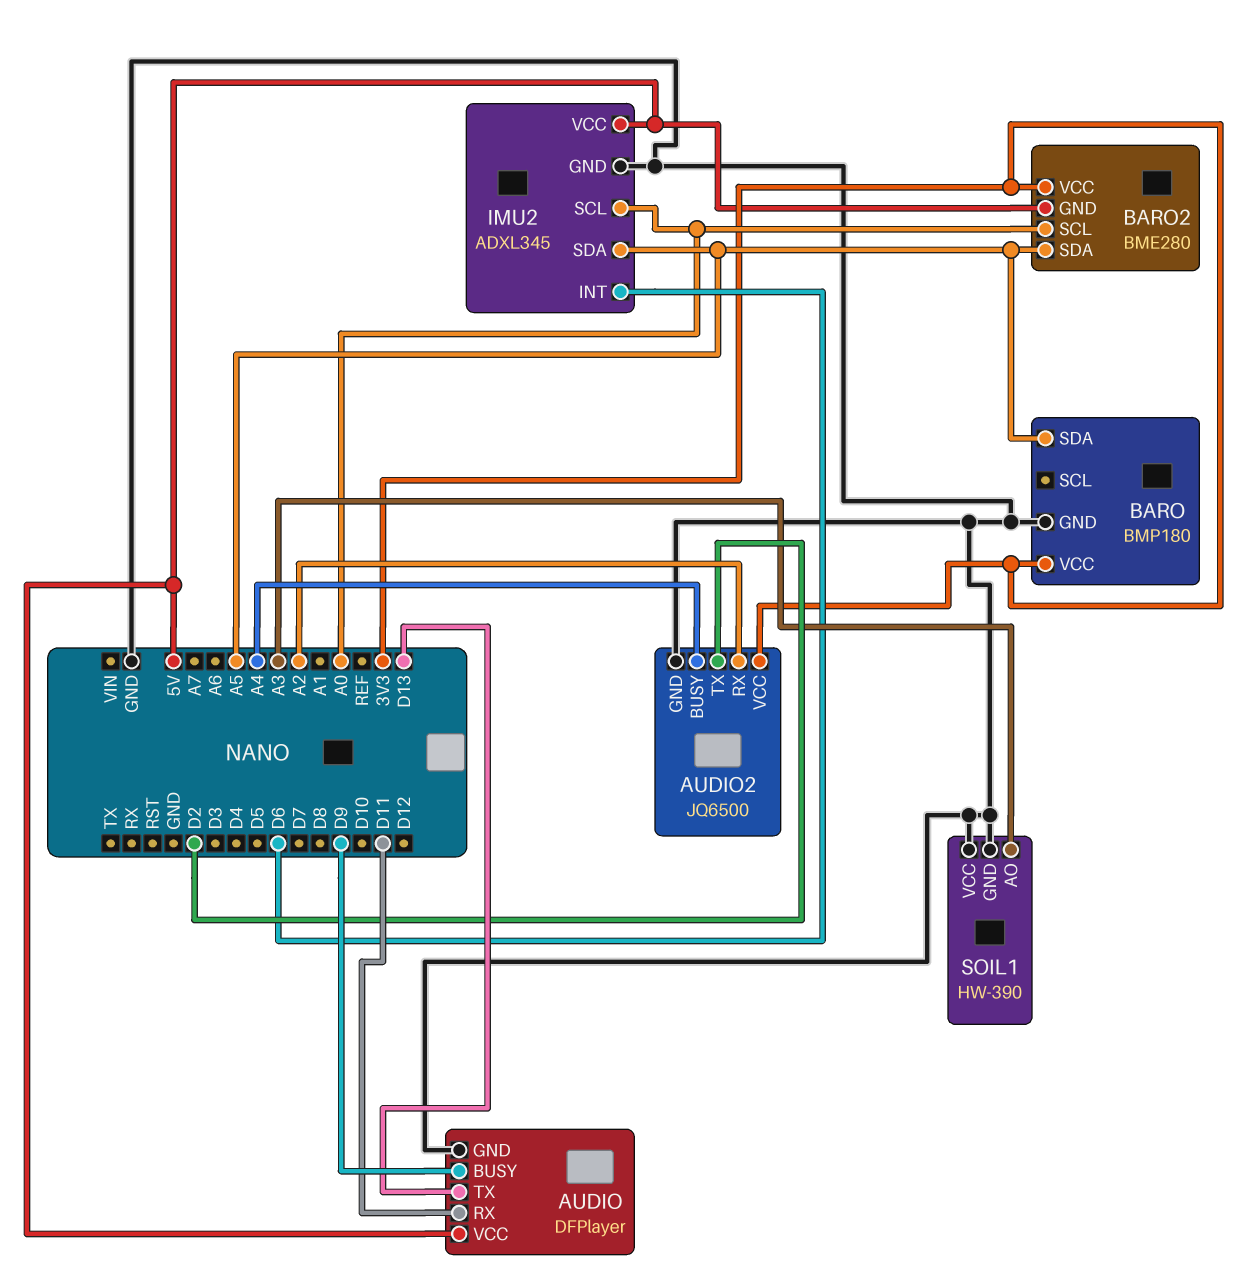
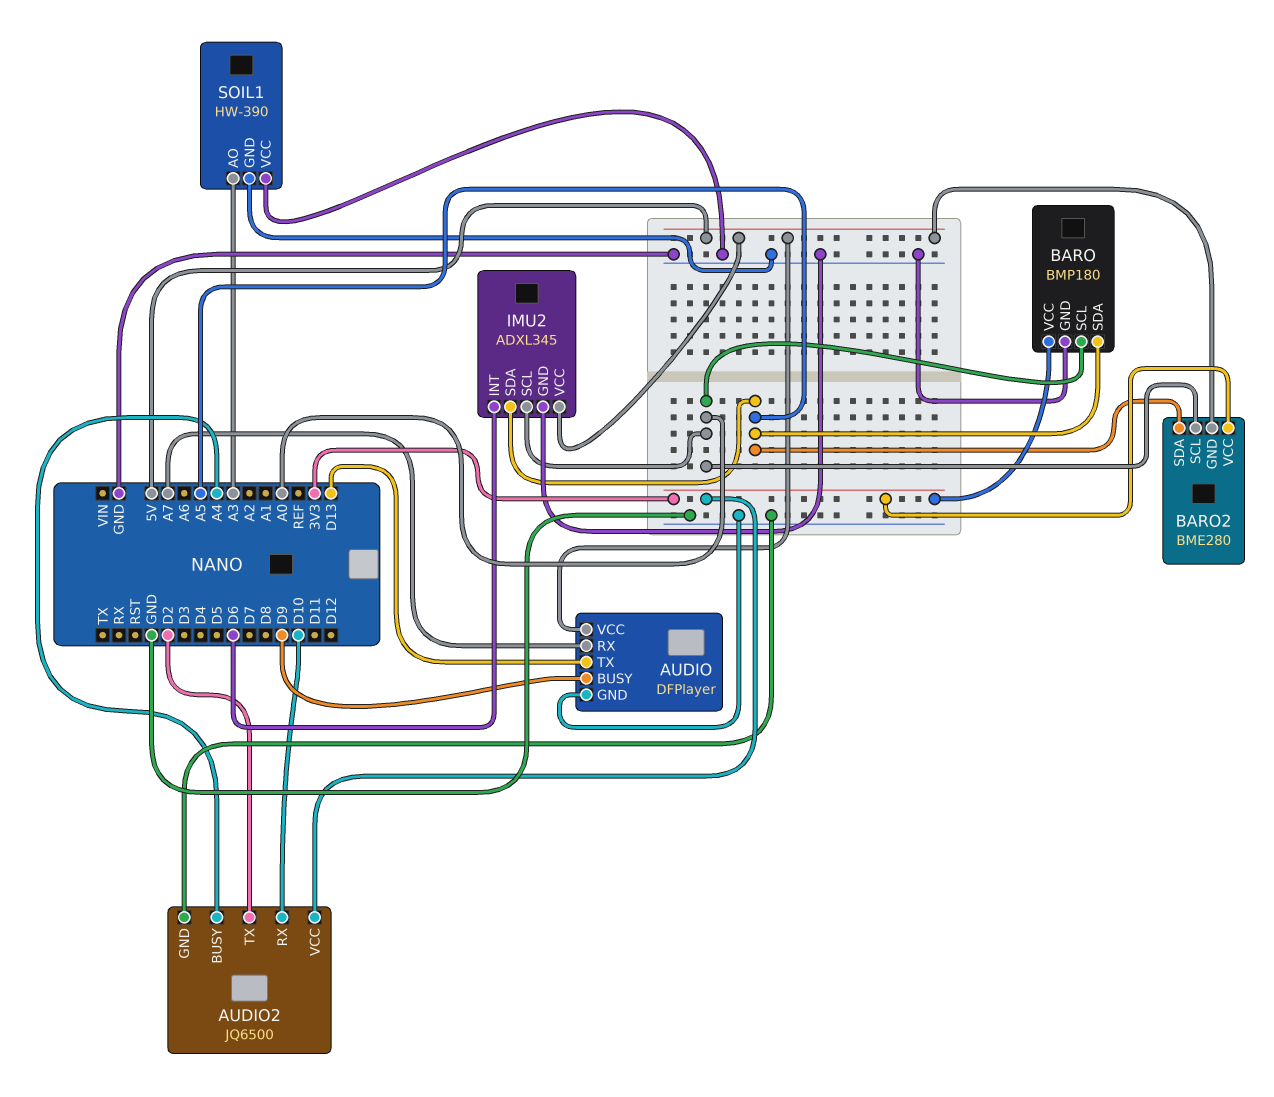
AUDIO pin RX: D11 -> A7
AUDIO2 pin RX: A2 -> D10
BARO pin SCL: none -> A0

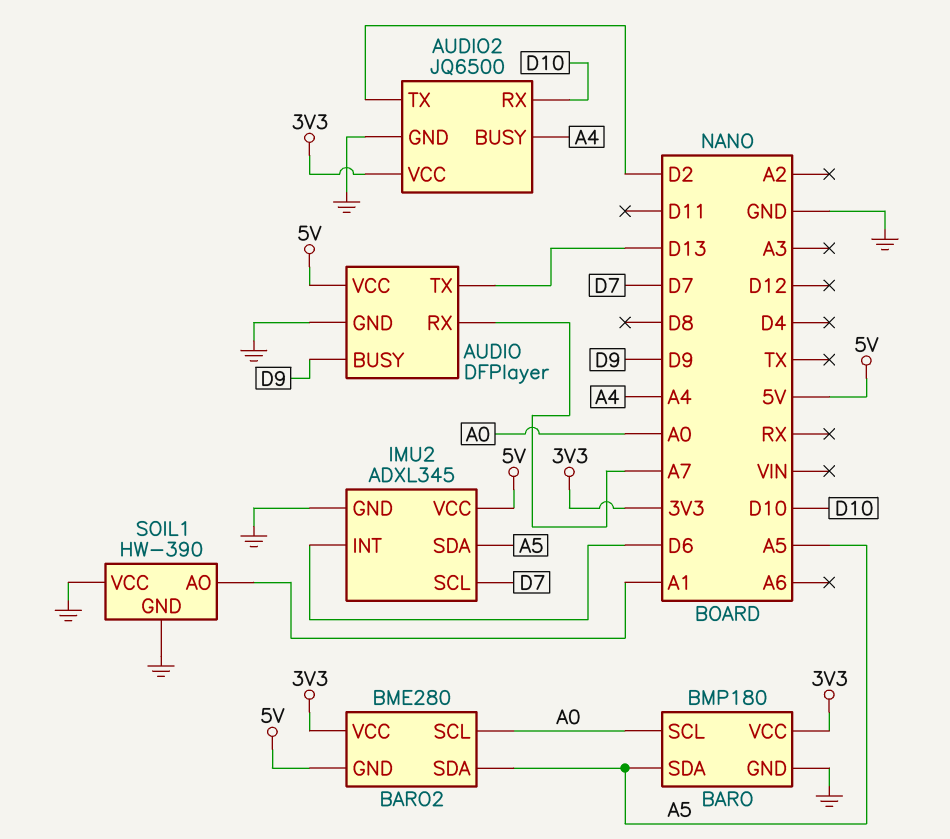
IMU2 pin SCL: A0 -> D7
SOIL1 pin AO: A3 -> A1

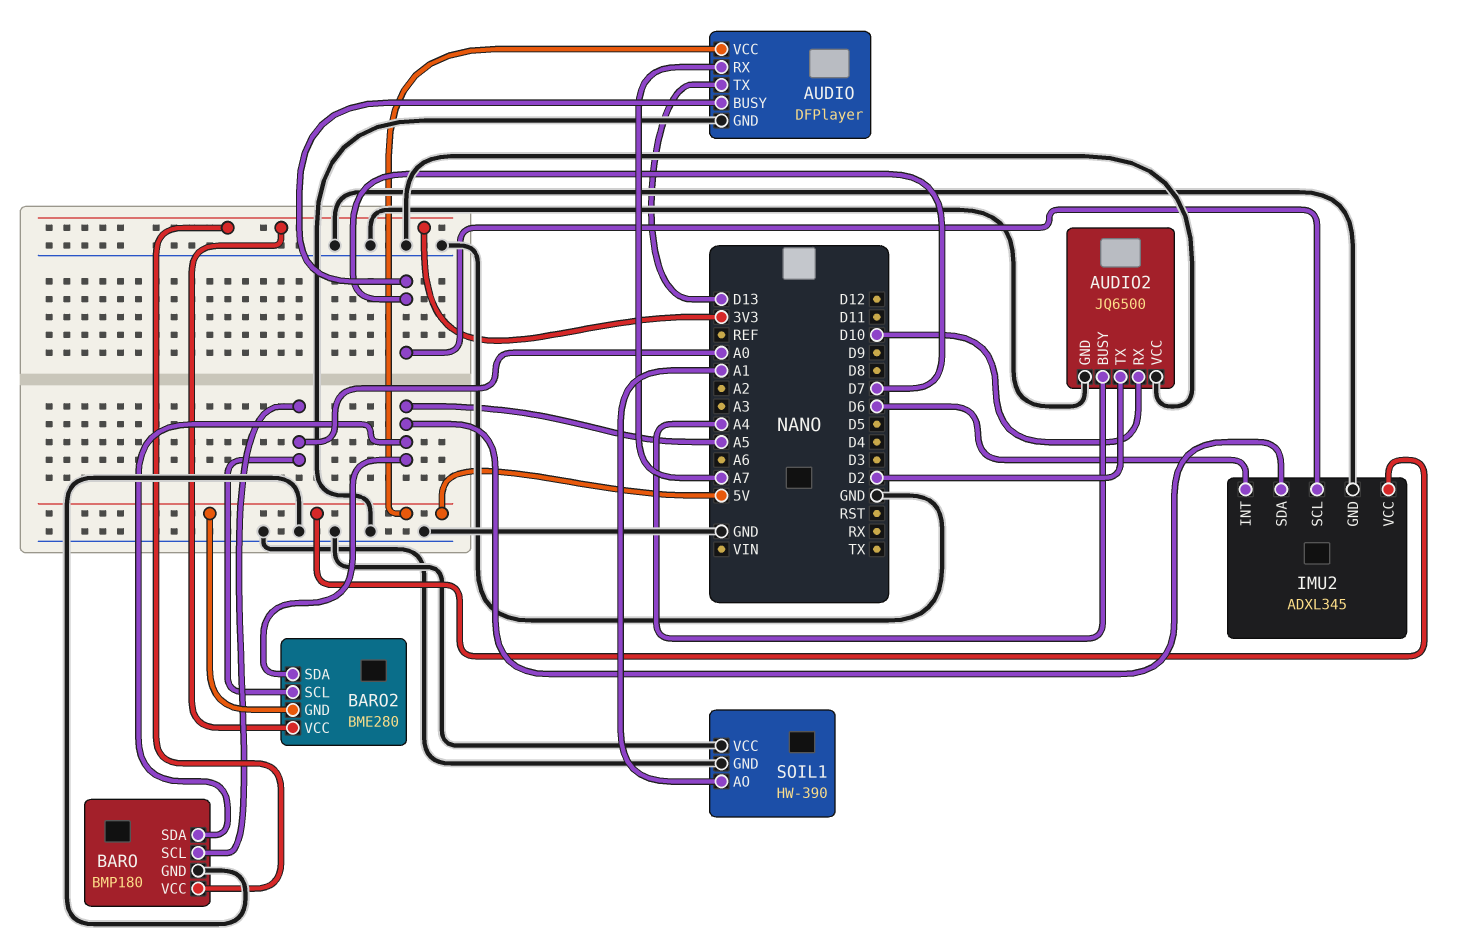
AUDIO pin BUSY: D9 -> D7
AUDIO2 pin VCC: 3V3 -> GND

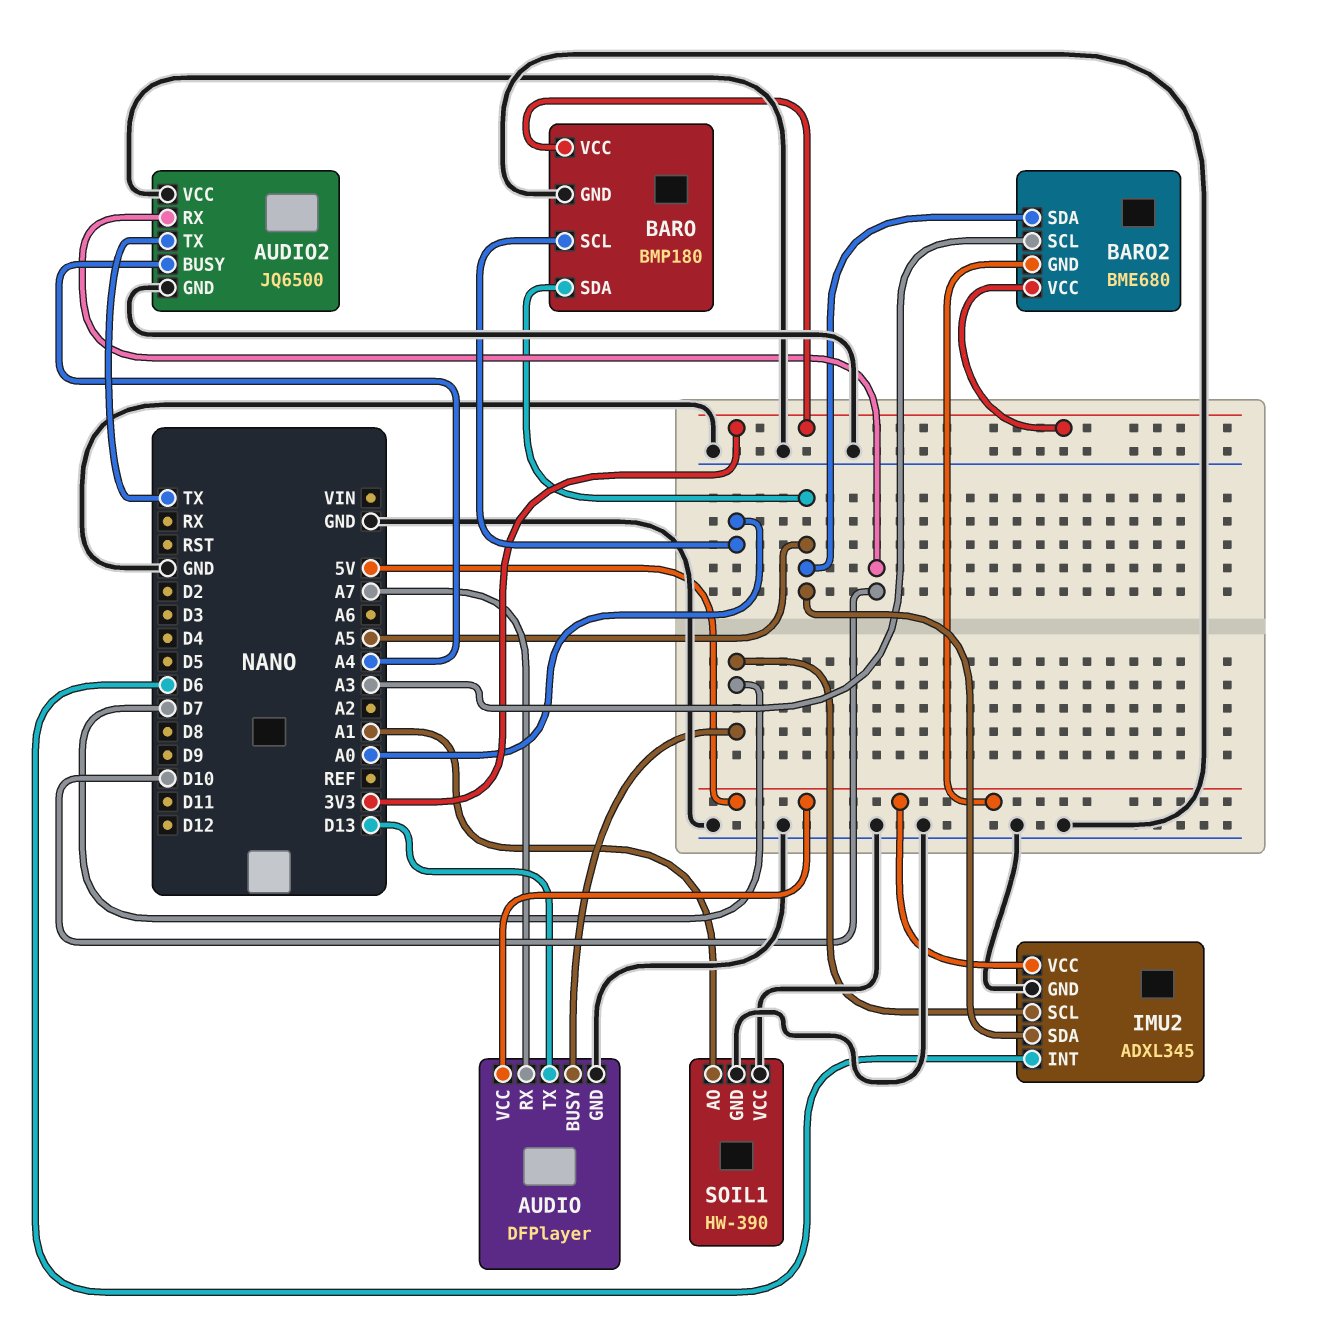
AUDIO2 pin TX: D2 -> TX
BARO2: BME280 -> BME680
BARO2 pin SCL: A0 -> A3

